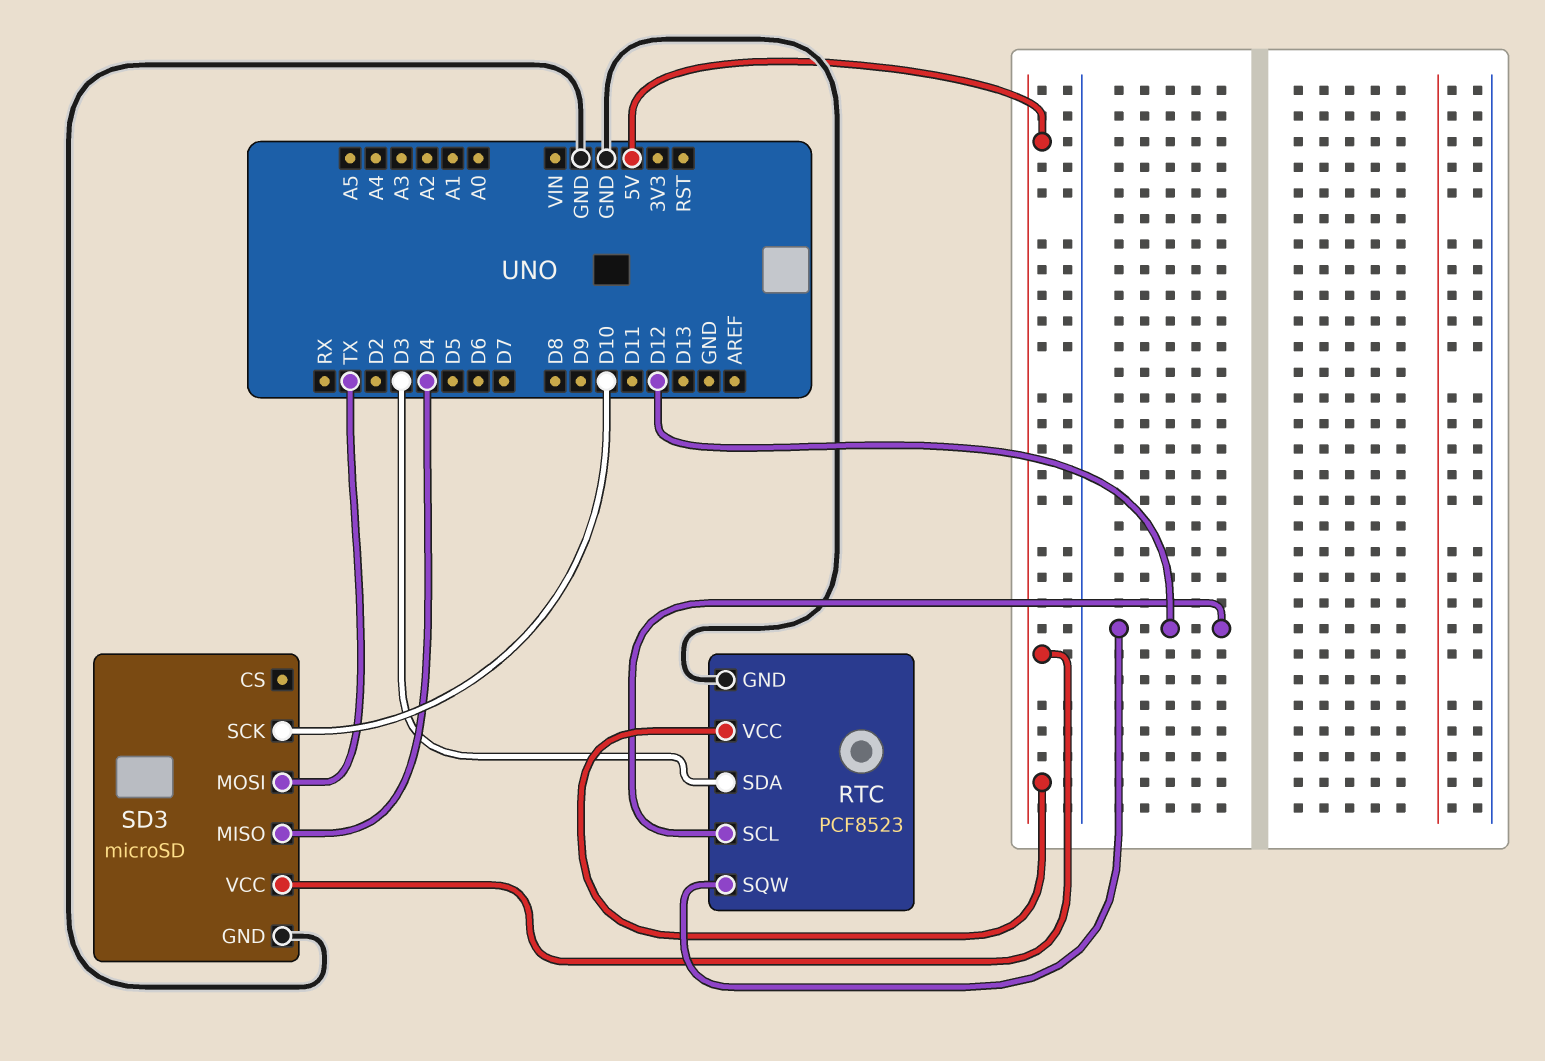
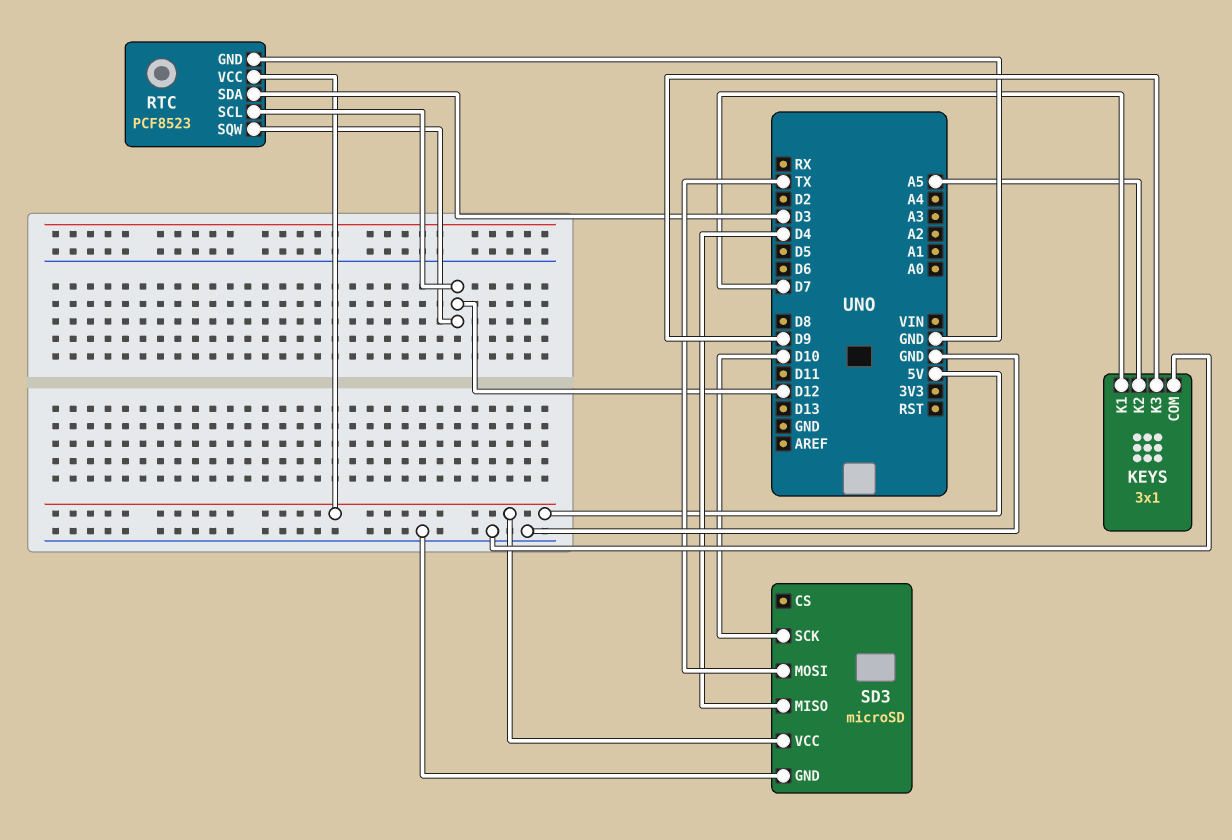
KEYS: none -> 3x1
KEYS pin COM: none -> GND
KEYS pin K1: none -> D7
KEYS pin K2: none -> A5
KEYS pin K3: none -> D9

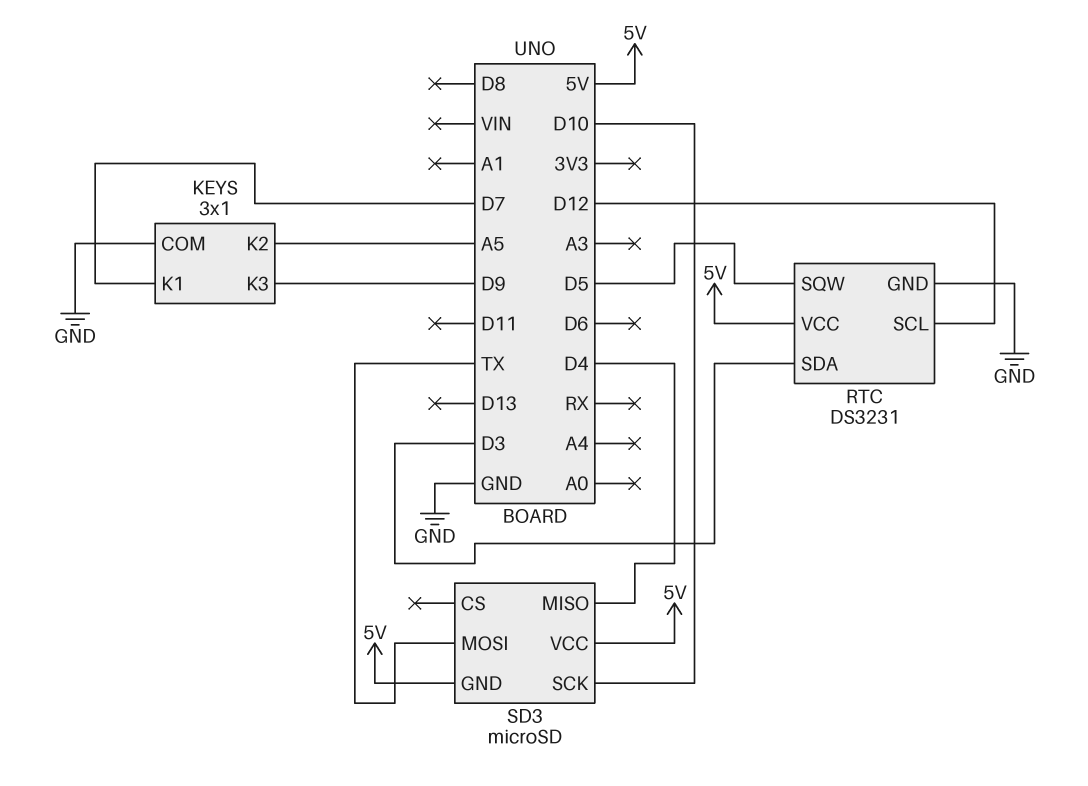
RTC: PCF8523 -> DS3231
RTC pin SQW: D12 -> D5
SD3 pin GND: GND -> 5V

